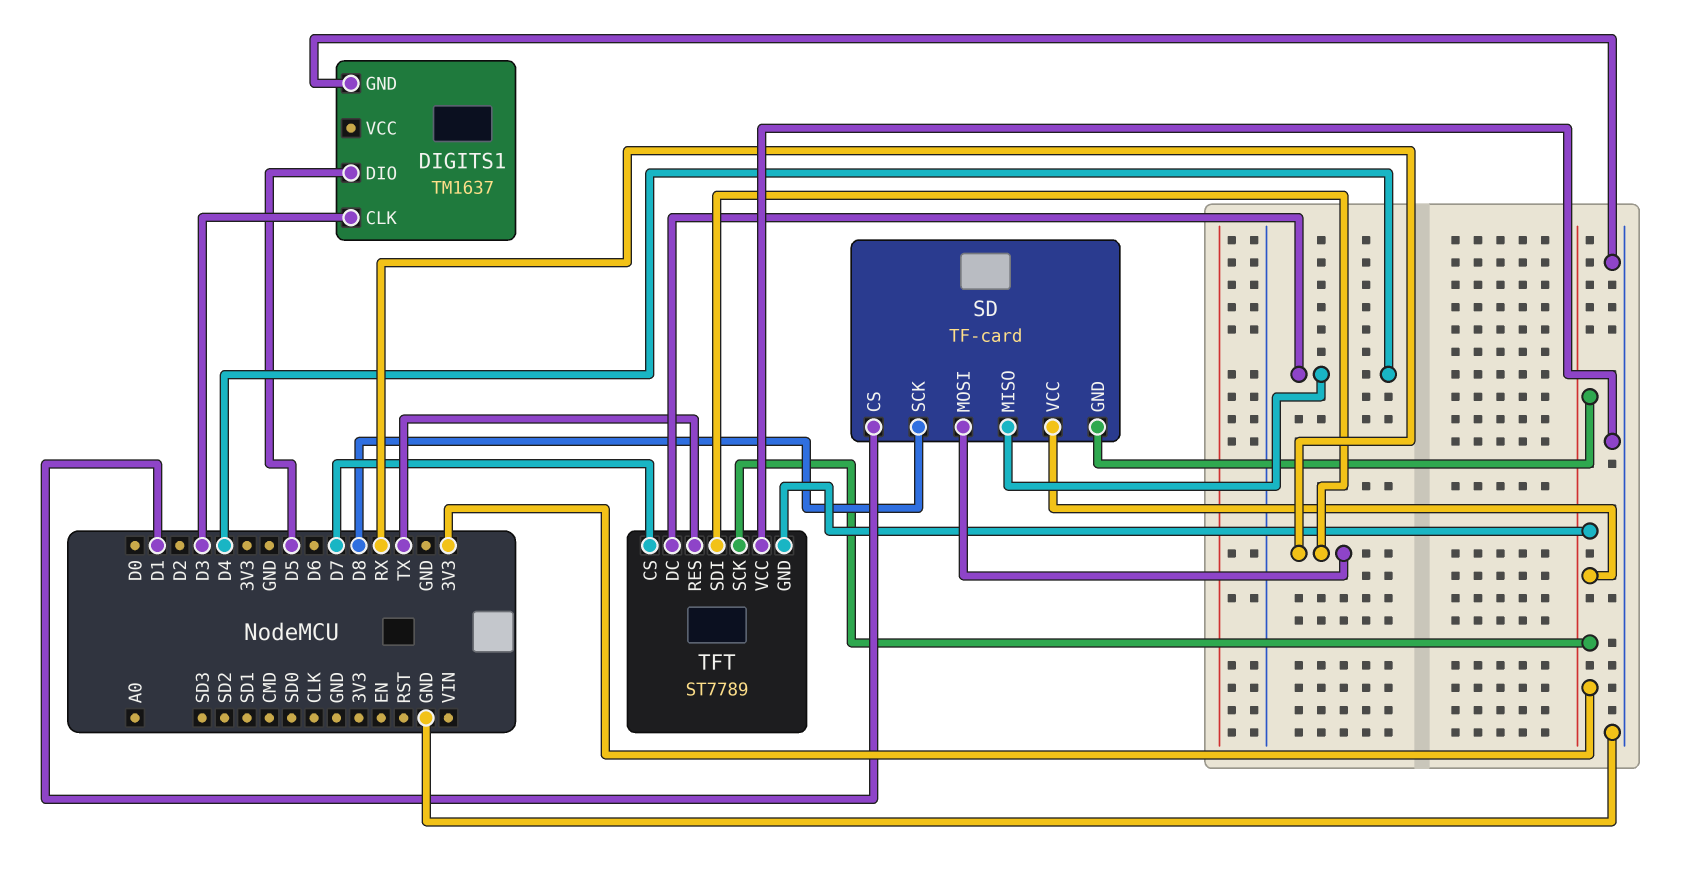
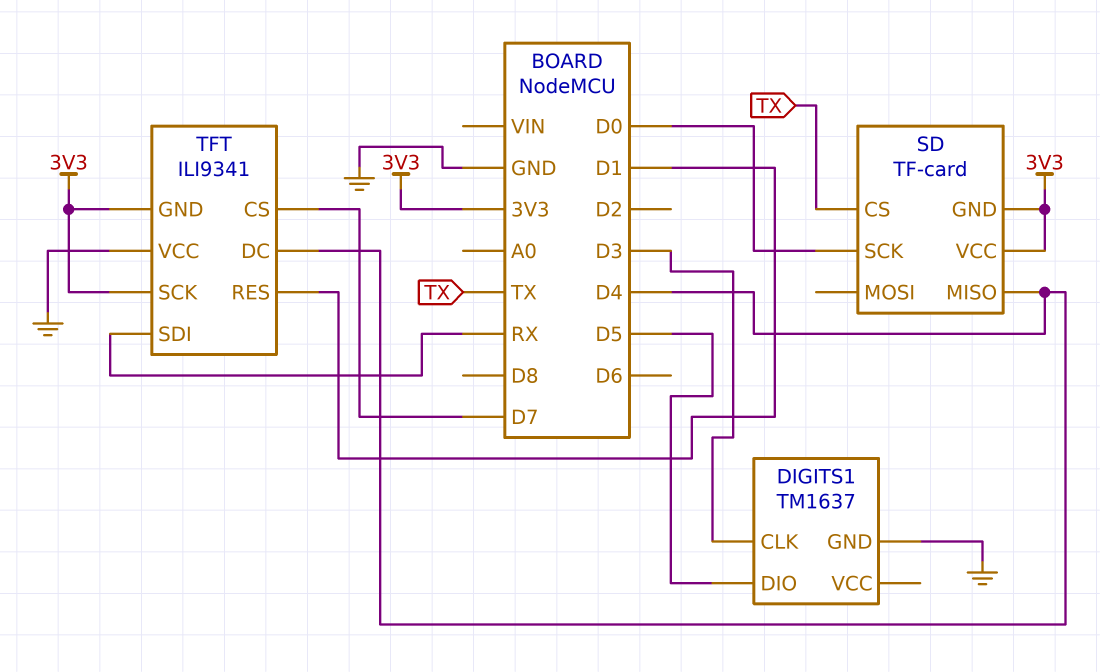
SD pin CS: D1 -> TX
SD pin MOSI: RX -> none
SD pin SCK: D8 -> D0
TFT: ST7789 -> ILI9341
TFT pin RES: TX -> D1

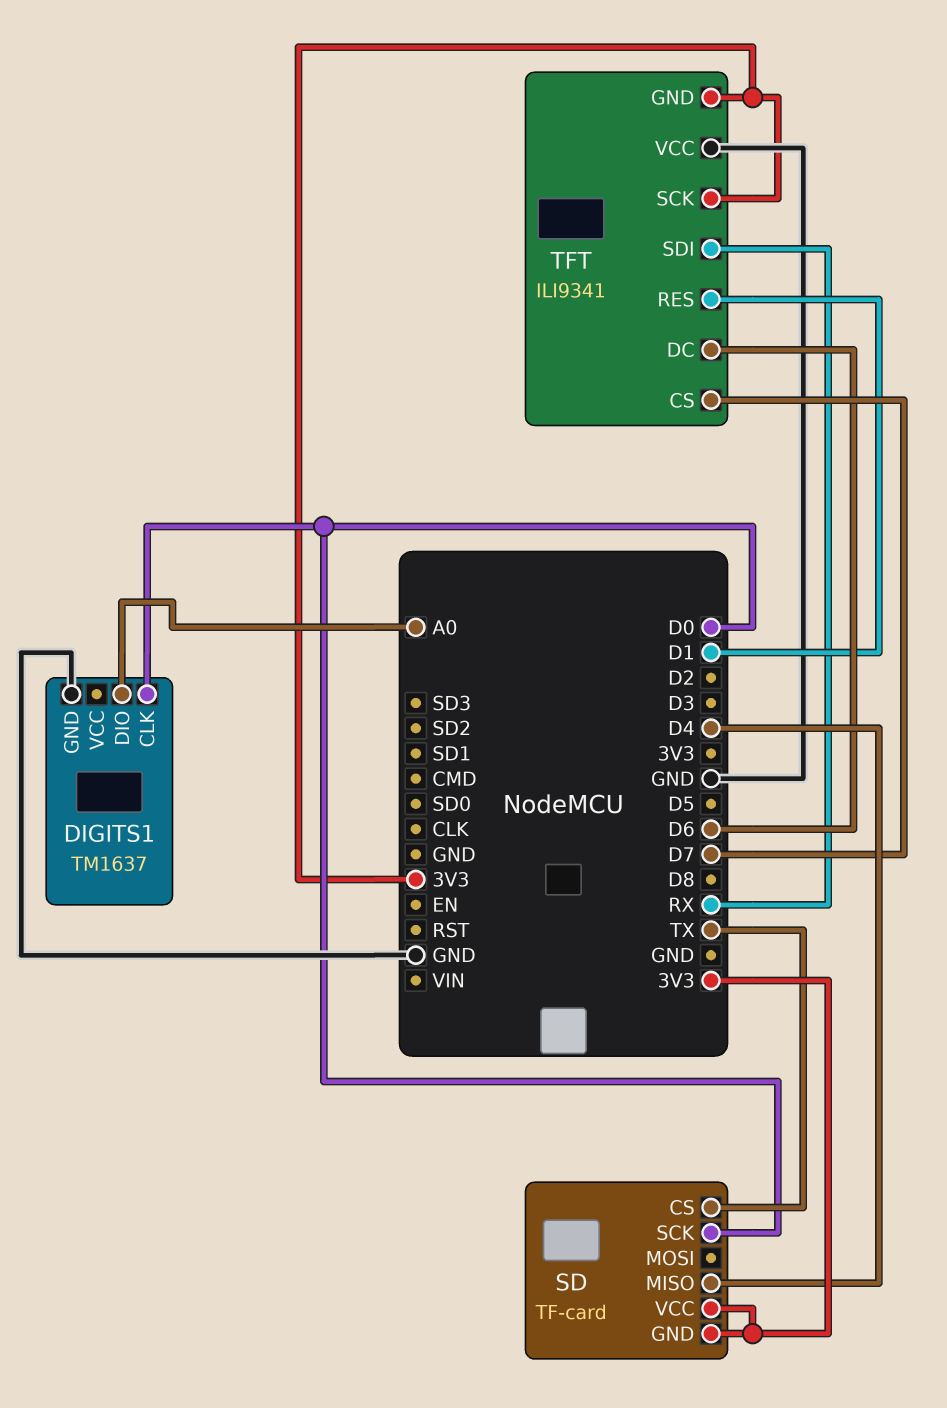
DIGITS1 pin CLK: D3 -> D0
DIGITS1 pin DIO: D5 -> A0
TFT pin DC: D4 -> D6

